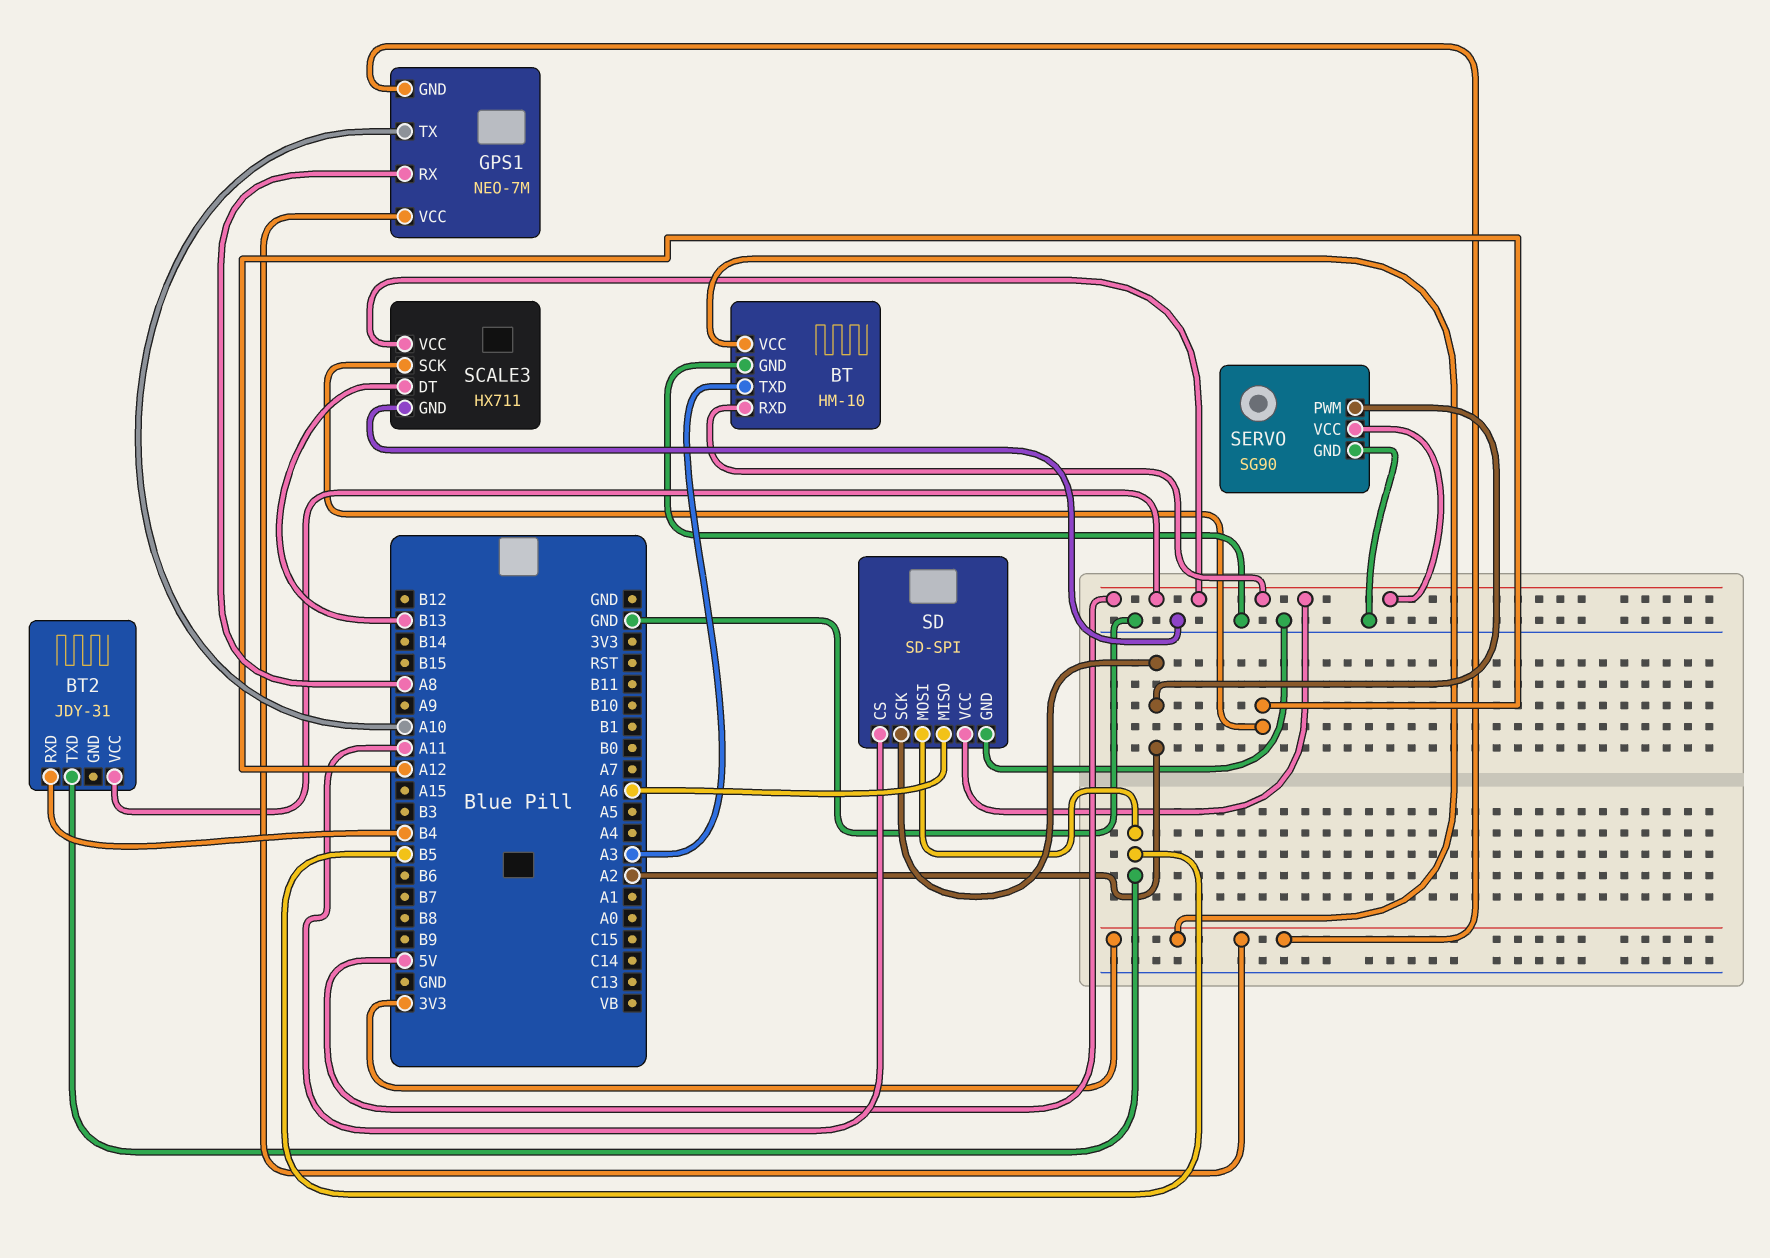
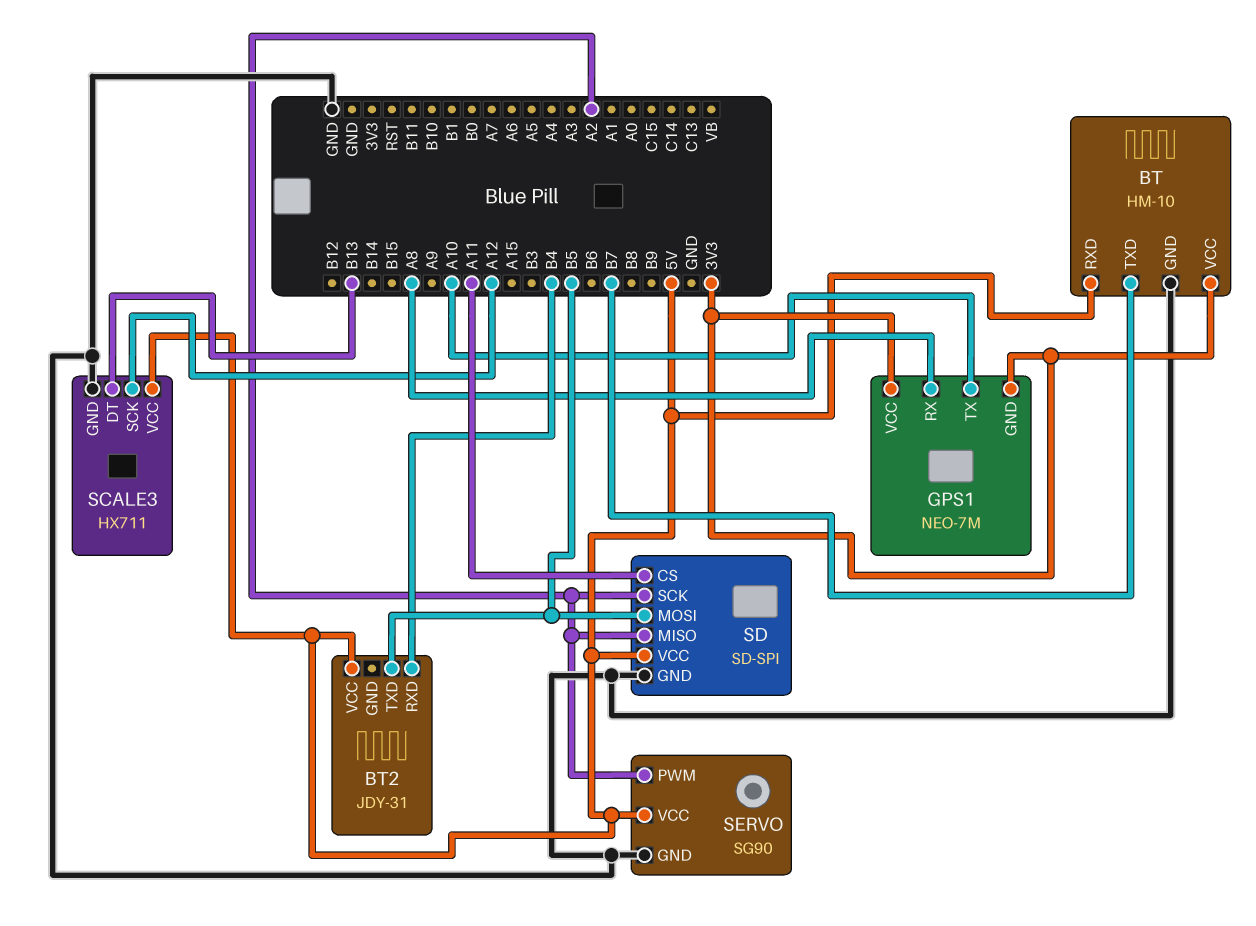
BT pin TXD: A3 -> B7
SD pin MISO: A6 -> A2

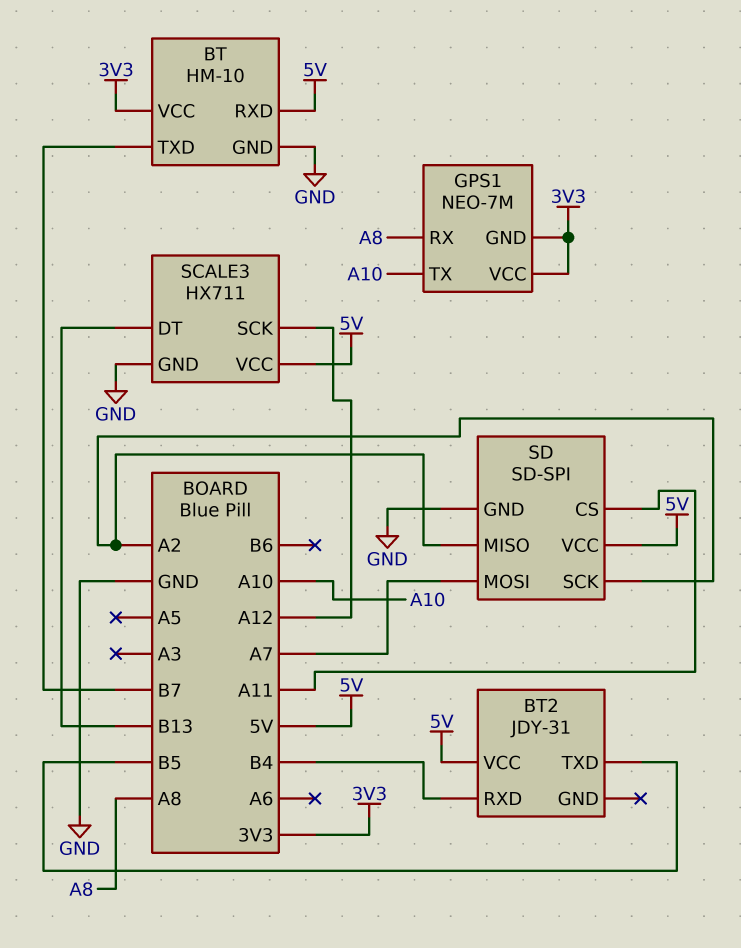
SD pin MOSI: B5 -> A7
SERVO: SG90 -> none
SERVO pin GND: GND -> none
SERVO pin PWM: A2 -> none
SERVO pin VCC: 5V -> none

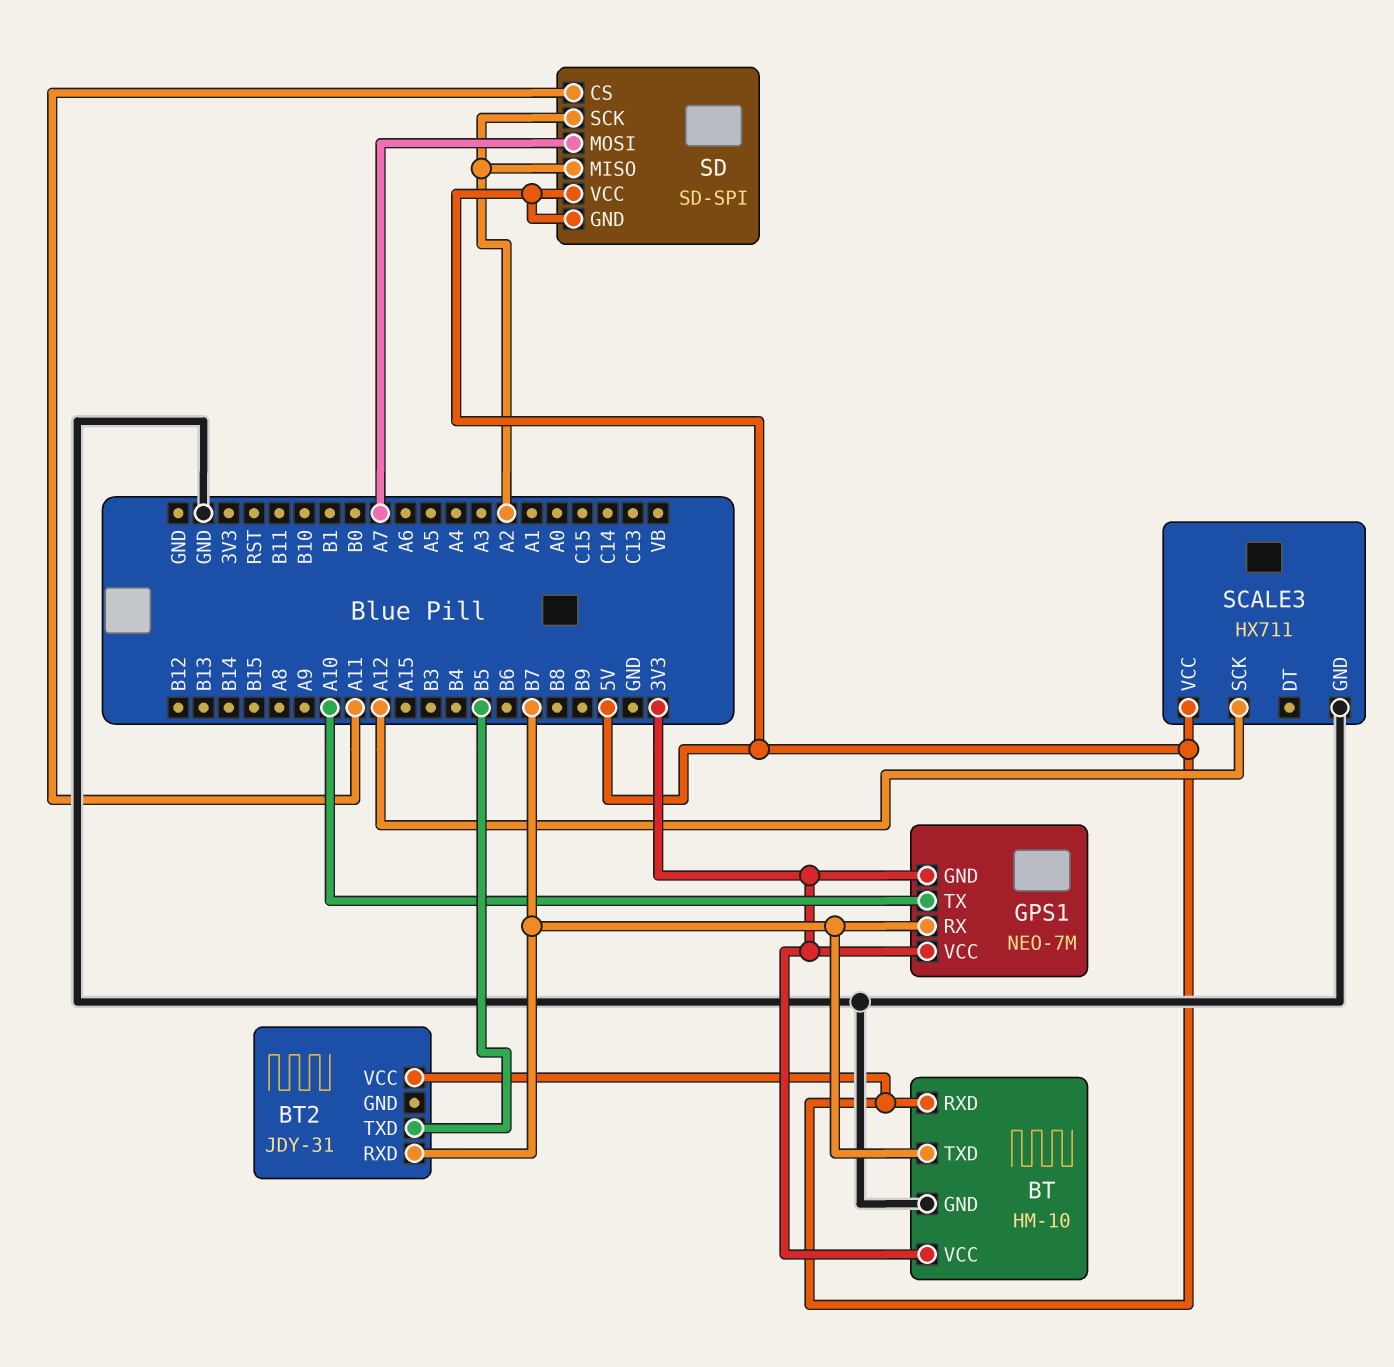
BT2 pin RXD: B4 -> B7
GPS1 pin RX: A8 -> B7
SCALE3 pin DT: B13 -> none
SD pin GND: GND -> 5V

